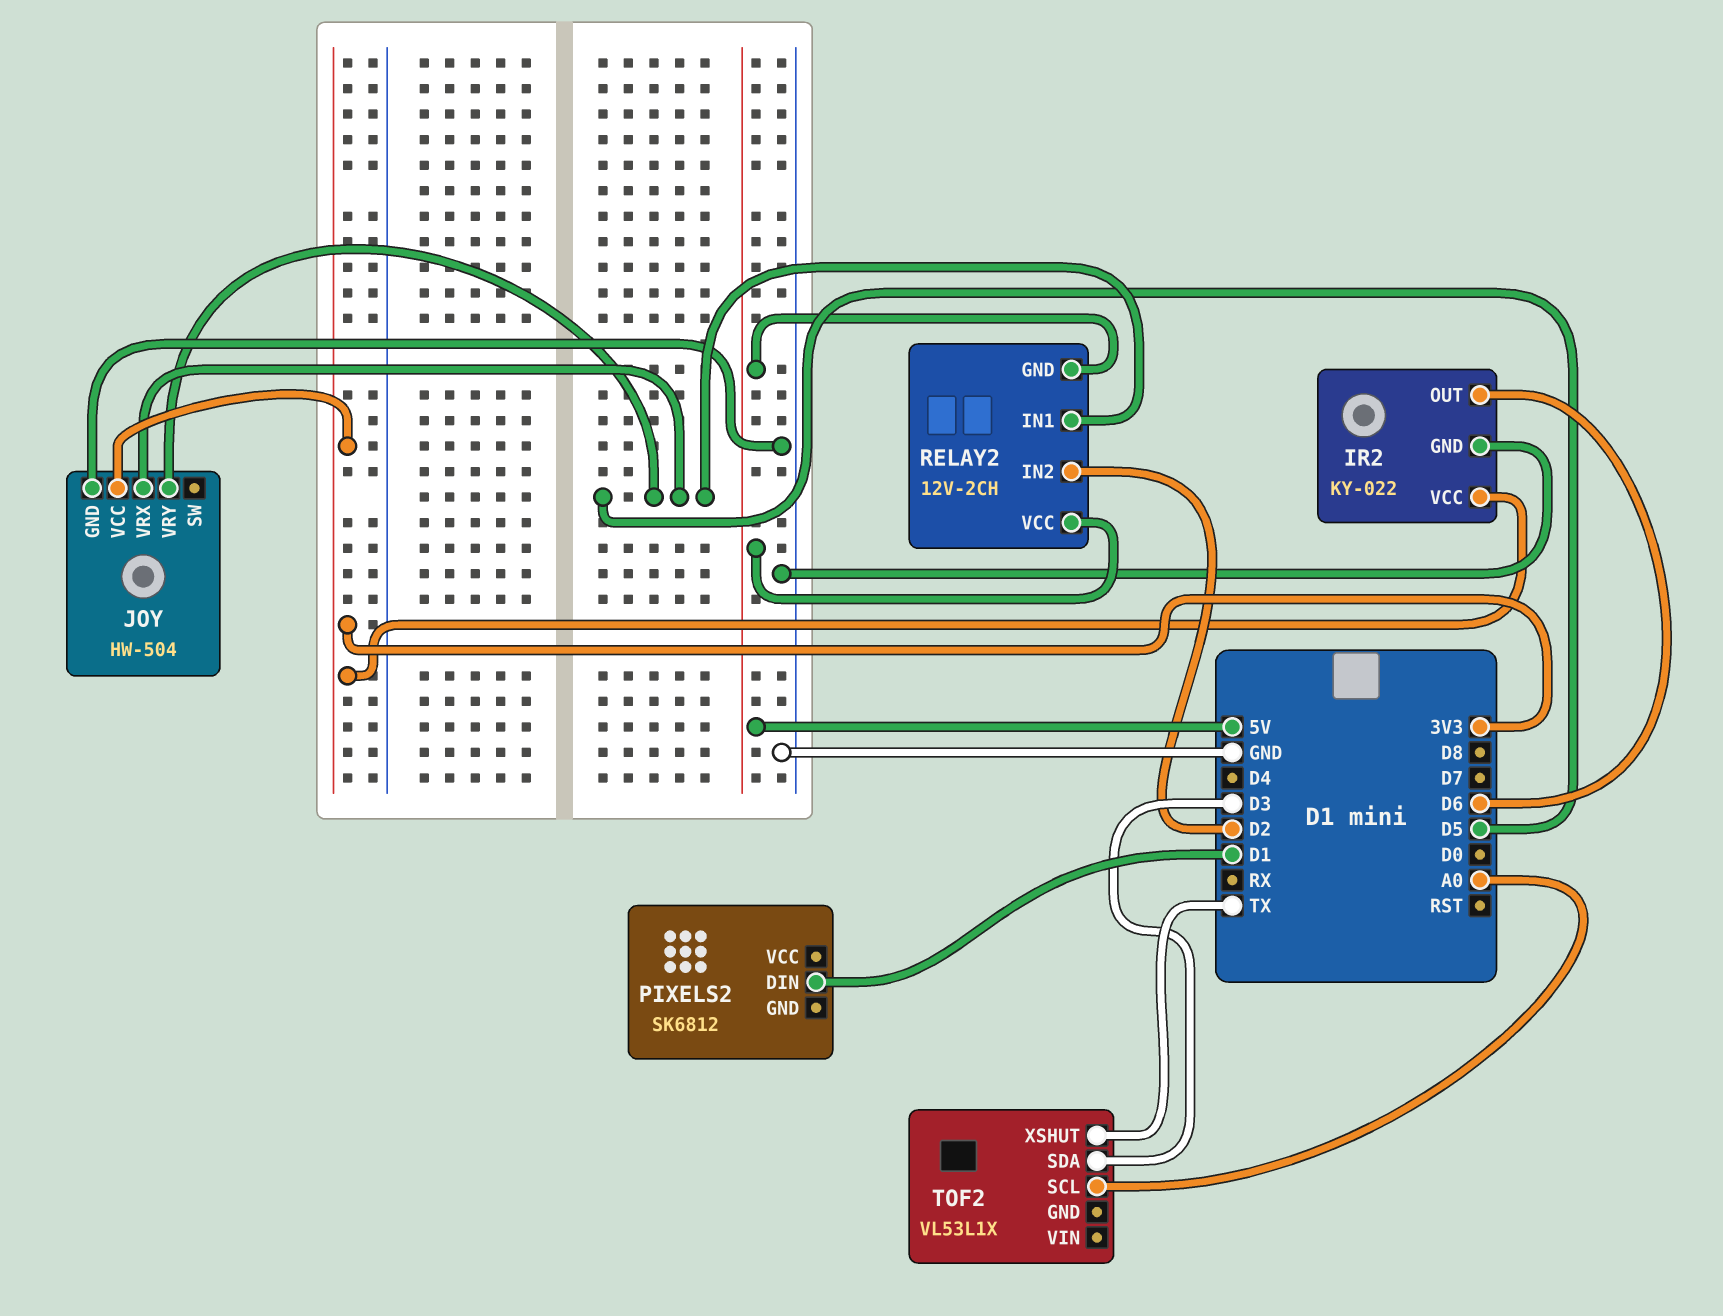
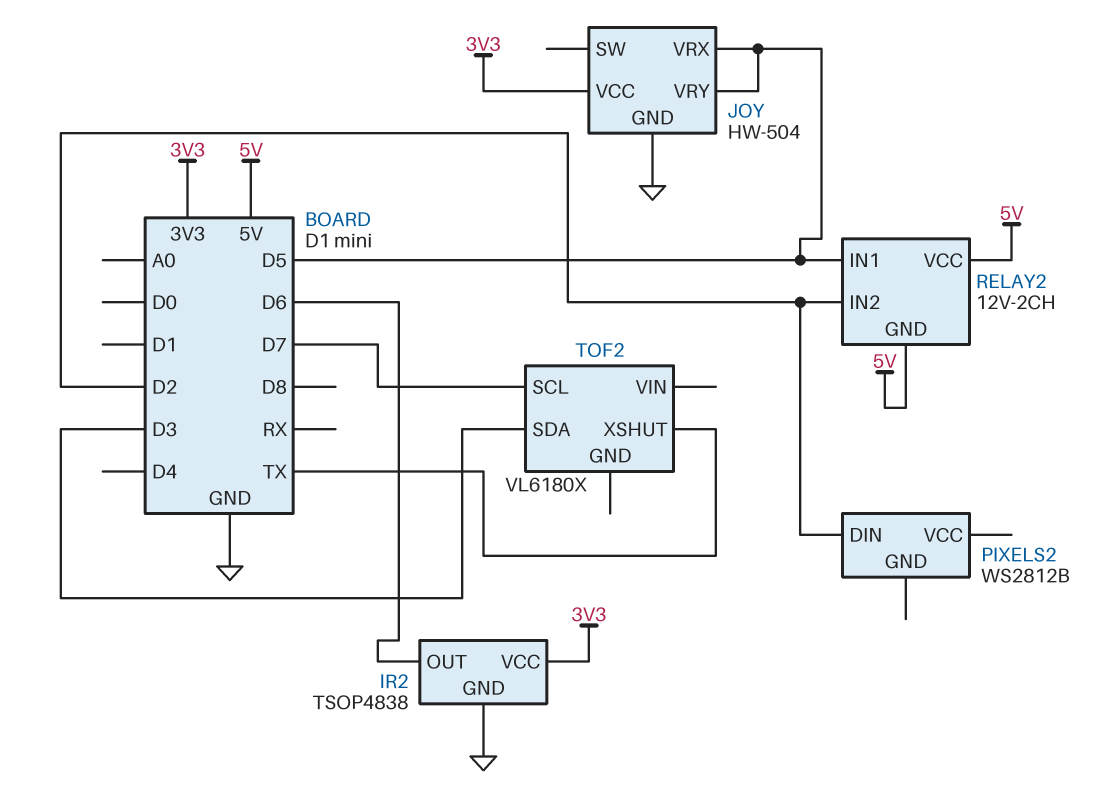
IR2: KY-022 -> TSOP4838
PIXELS2: SK6812 -> WS2812B
PIXELS2 pin DIN: D1 -> D2
TOF2: VL53L1X -> VL6180X
TOF2 pin SCL: A0 -> D7

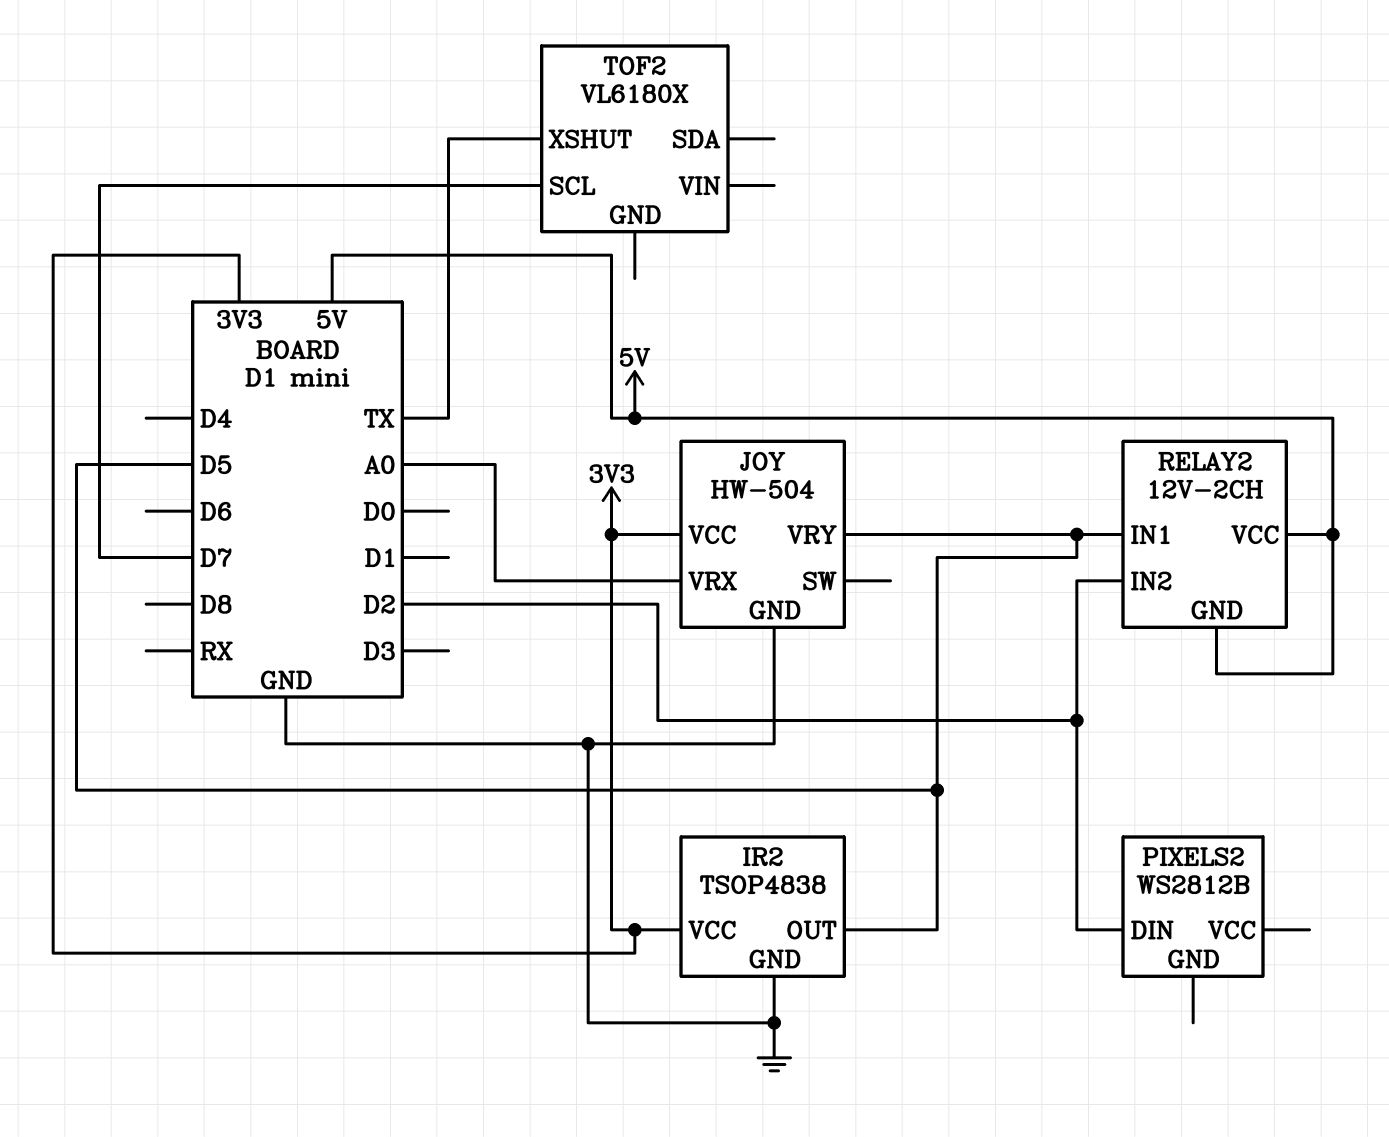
IR2 pin OUT: D6 -> D5
JOY pin VRX: D5 -> A0
TOF2 pin SDA: D3 -> none

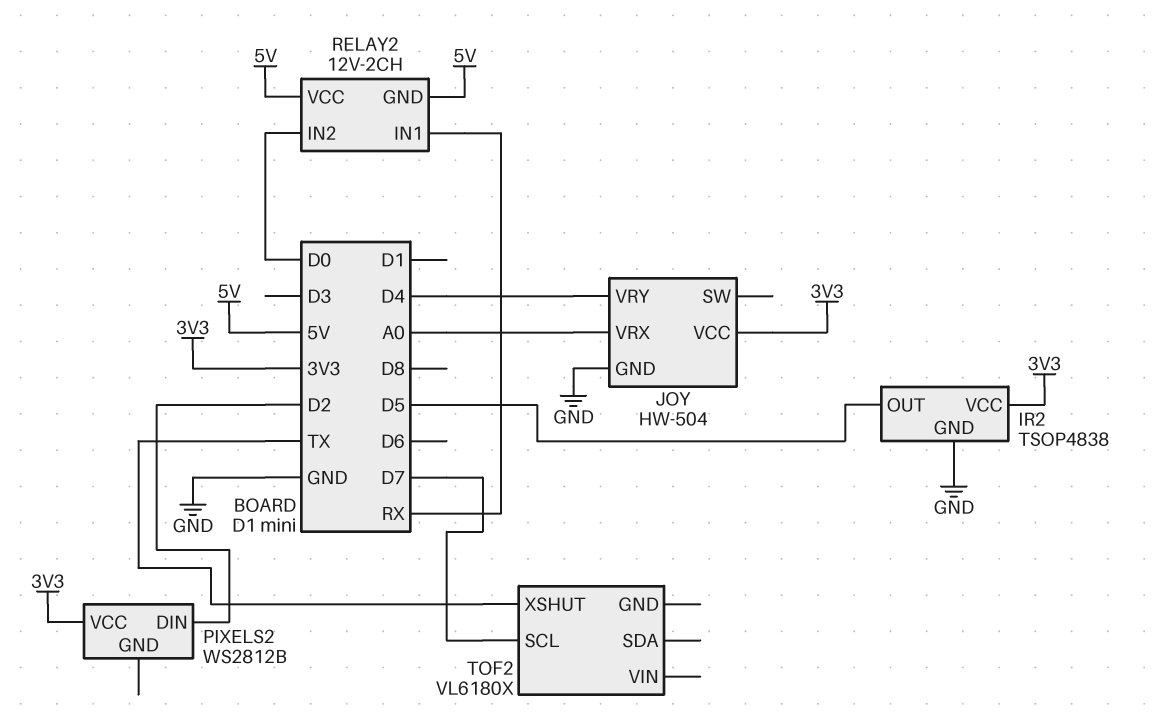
JOY pin VRY: D5 -> D4
PIXELS2 pin VCC: none -> 3V3
RELAY2 pin IN1: D5 -> RX
RELAY2 pin IN2: D2 -> D0

